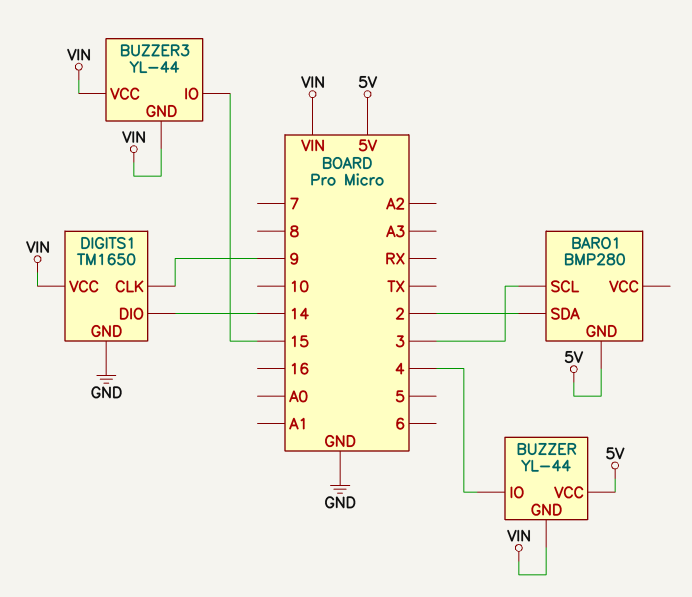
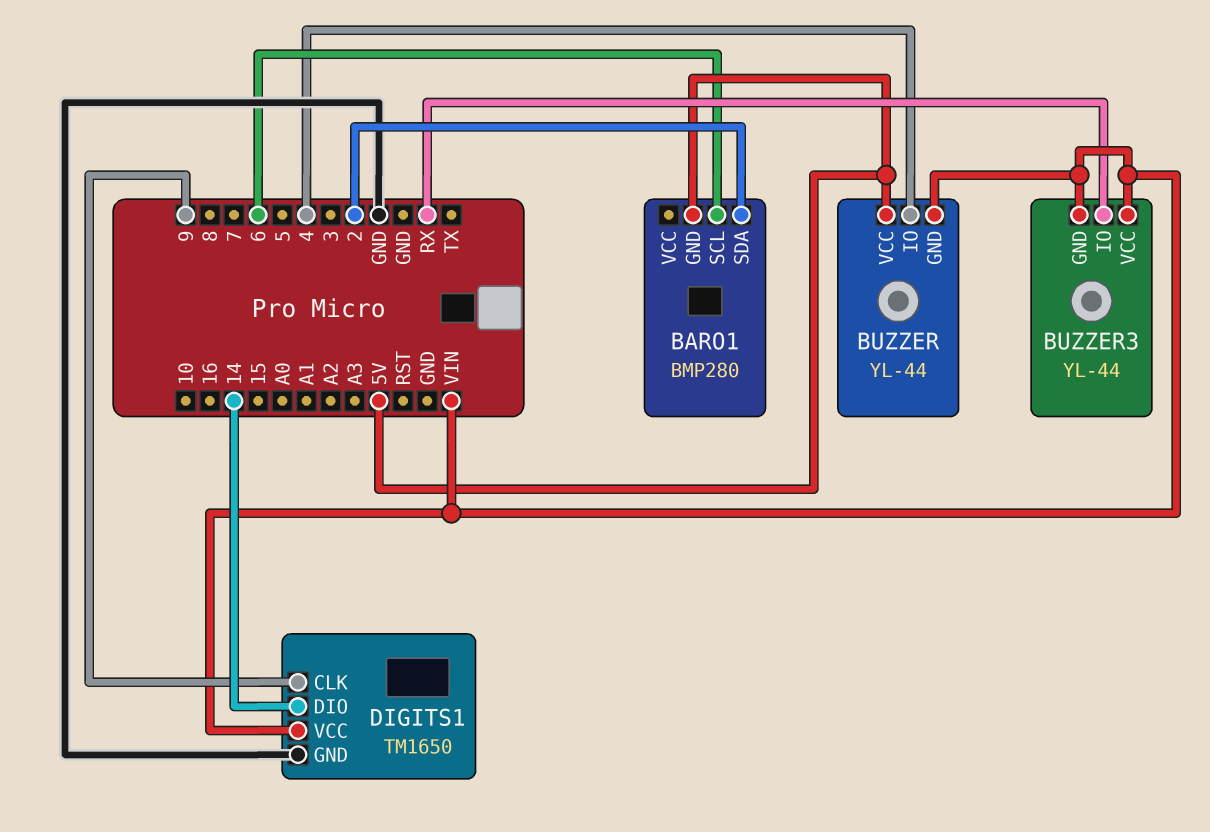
BARO1 pin SCL: 3 -> 6
BUZZER3 pin IO: 15 -> RX

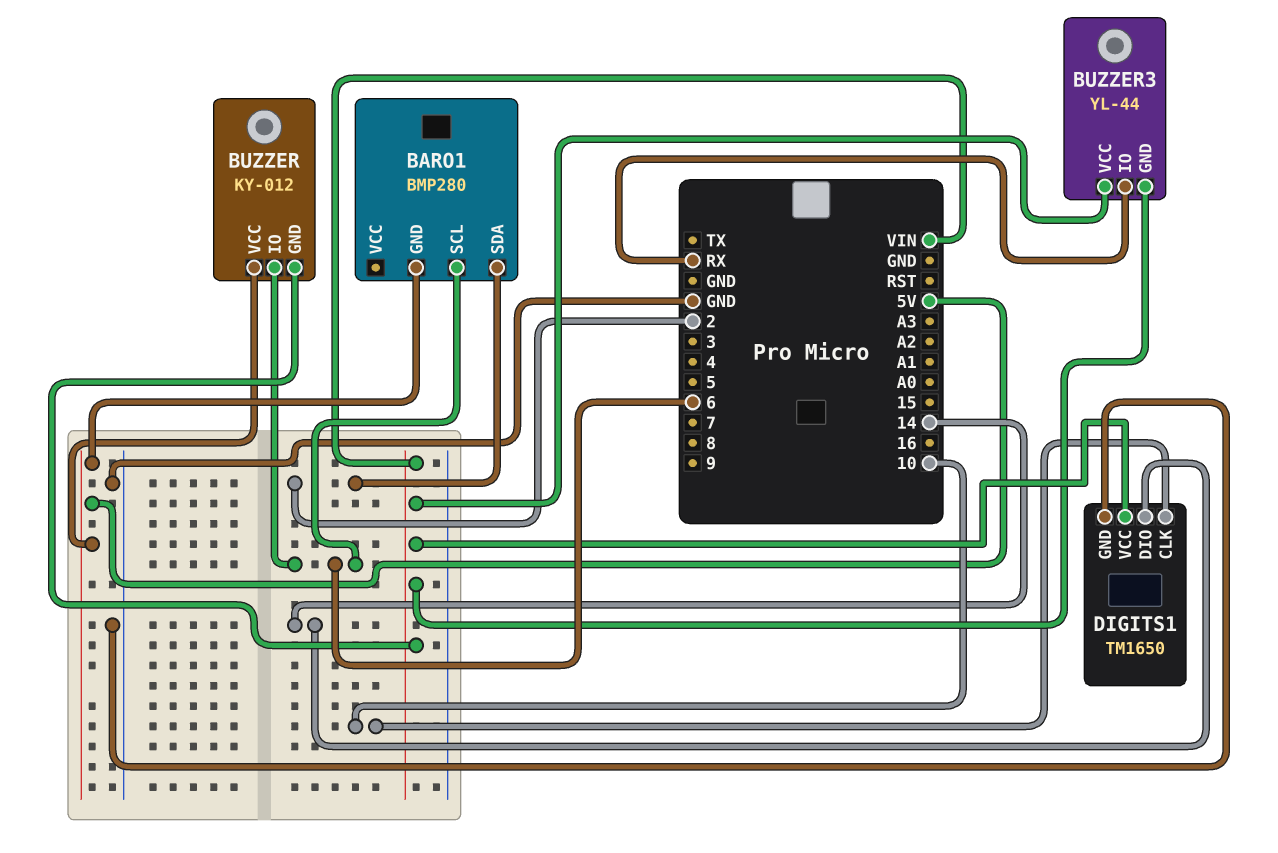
BUZZER: YL-44 -> KY-012
BUZZER pin IO: 4 -> 6
DIGITS1 pin CLK: 9 -> 10

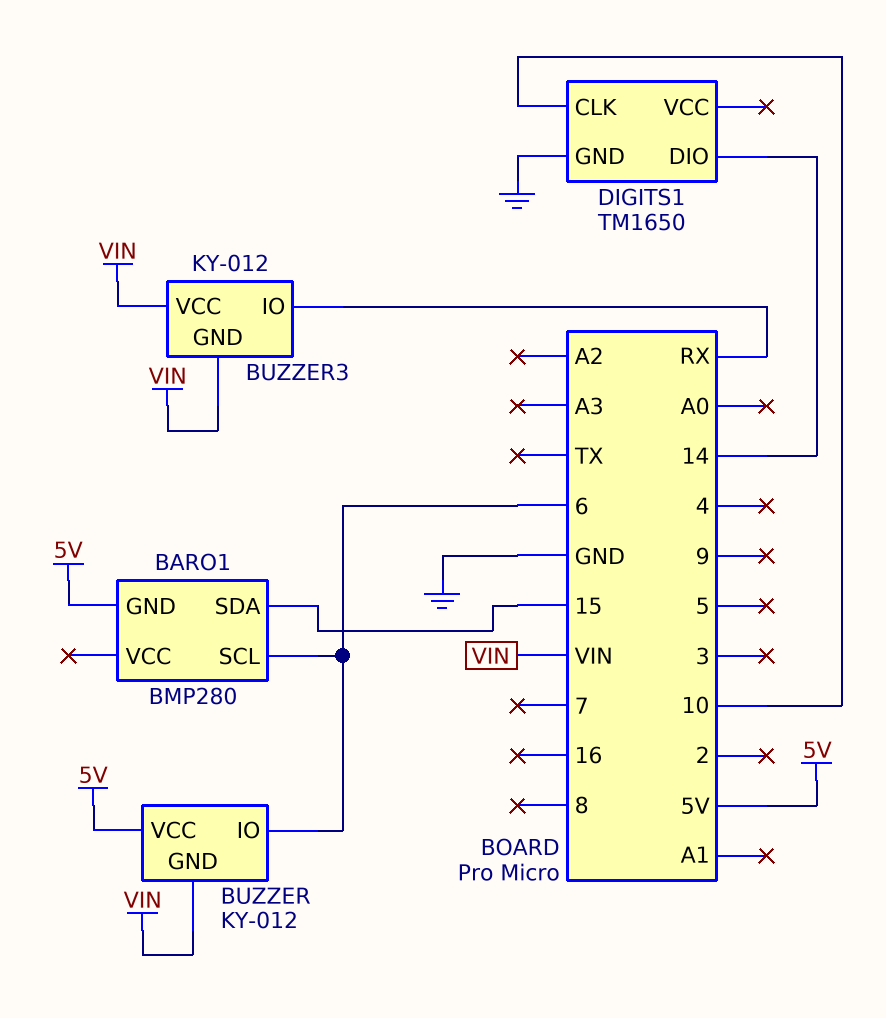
BARO1 pin SDA: 2 -> 15
BUZZER3: YL-44 -> KY-012
DIGITS1 pin VCC: VIN -> none

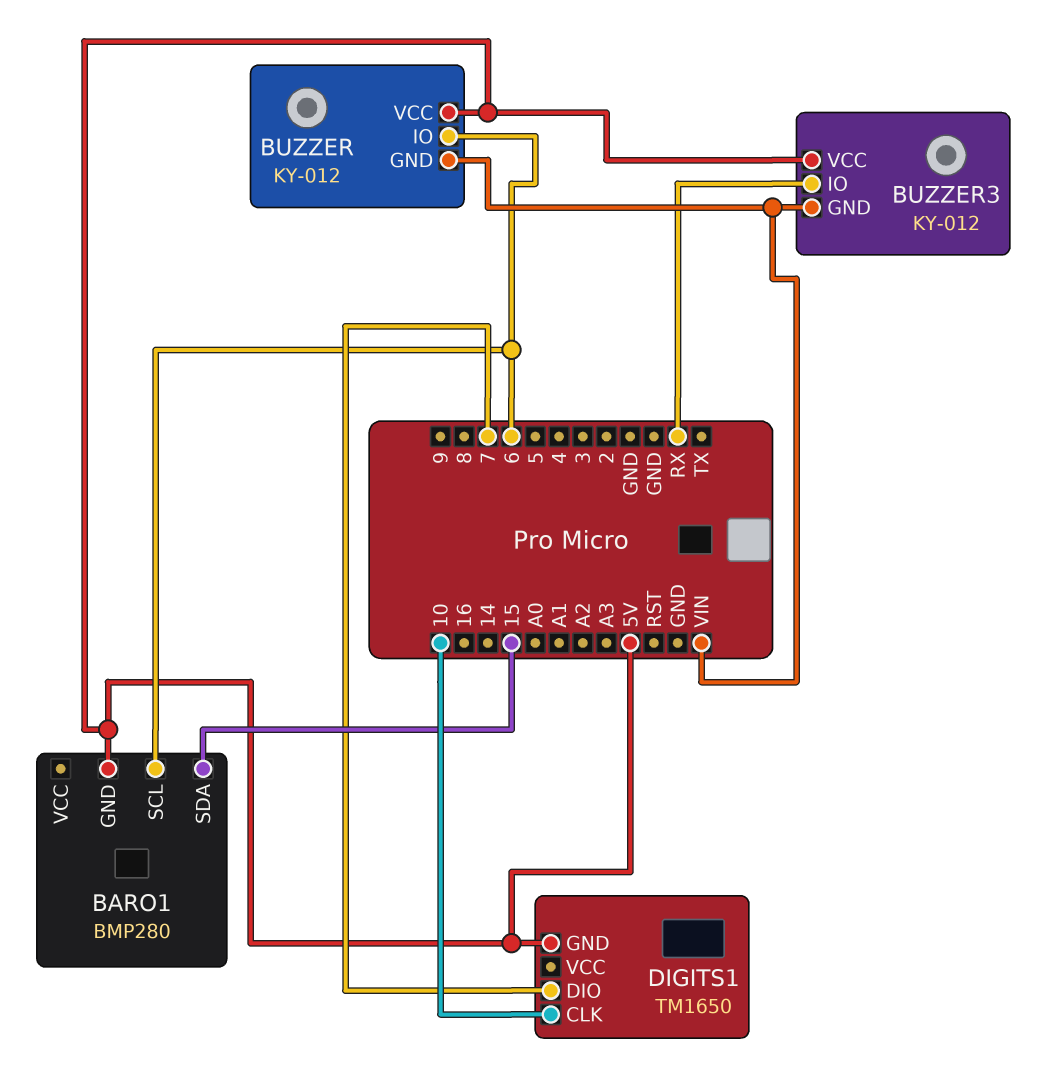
BUZZER3 pin VCC: VIN -> 5V
DIGITS1 pin DIO: 14 -> 7
DIGITS1 pin GND: GND -> 5V

